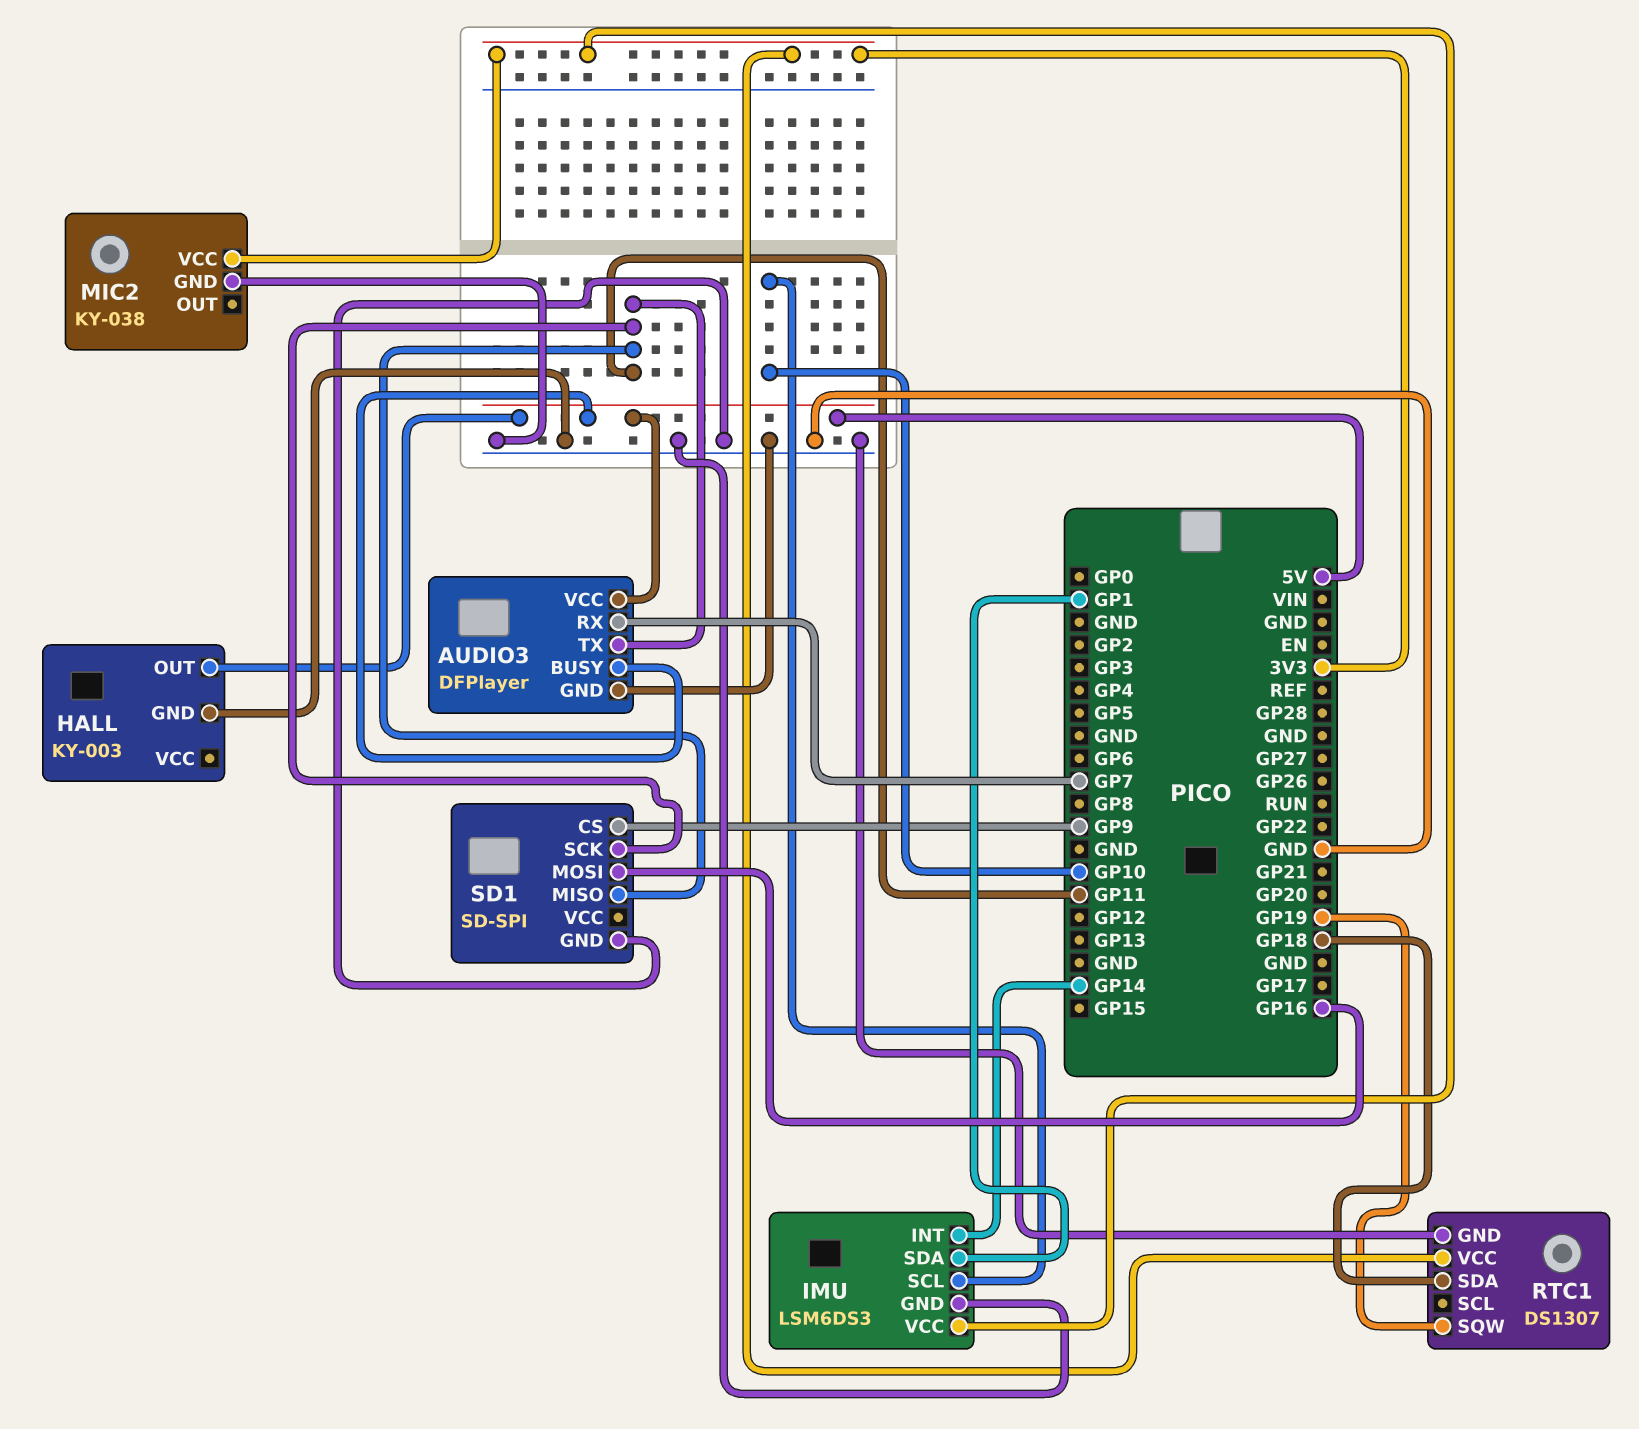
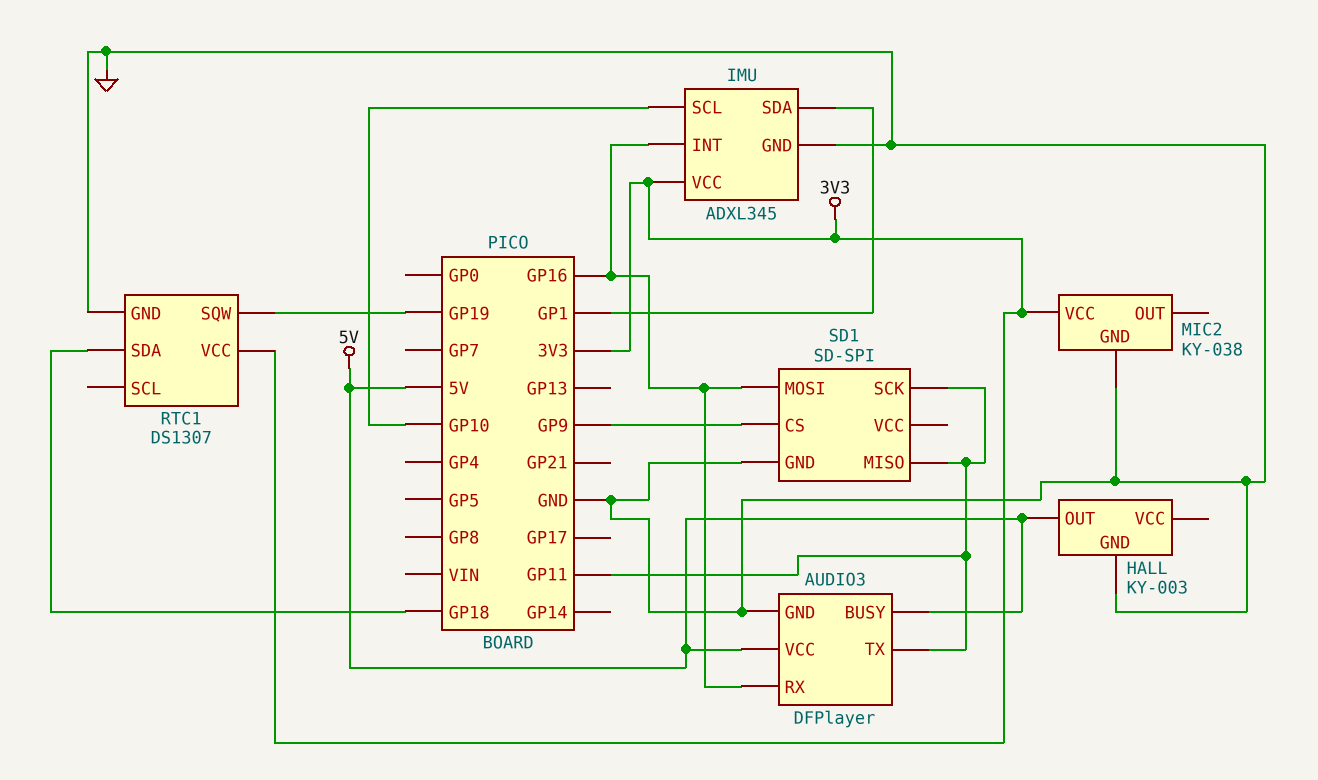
AUDIO3 pin RX: GP7 -> GP16
IMU: LSM6DS3 -> ADXL345
IMU pin INT: GP14 -> GP16

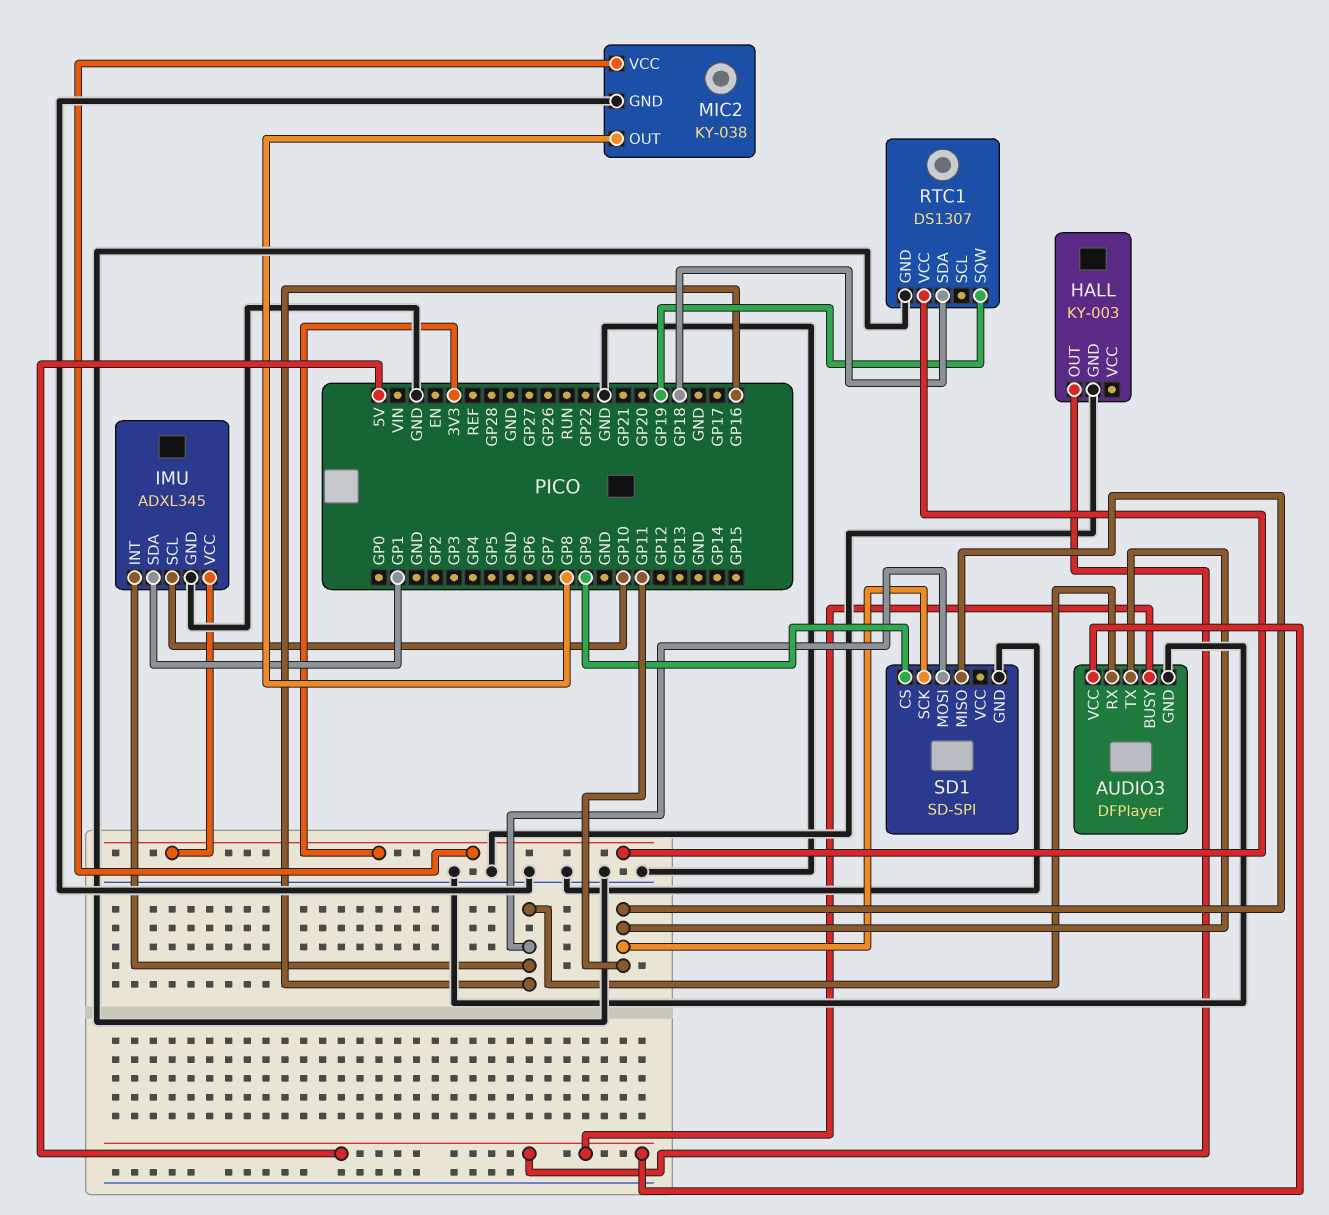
MIC2 pin OUT: none -> GP8

